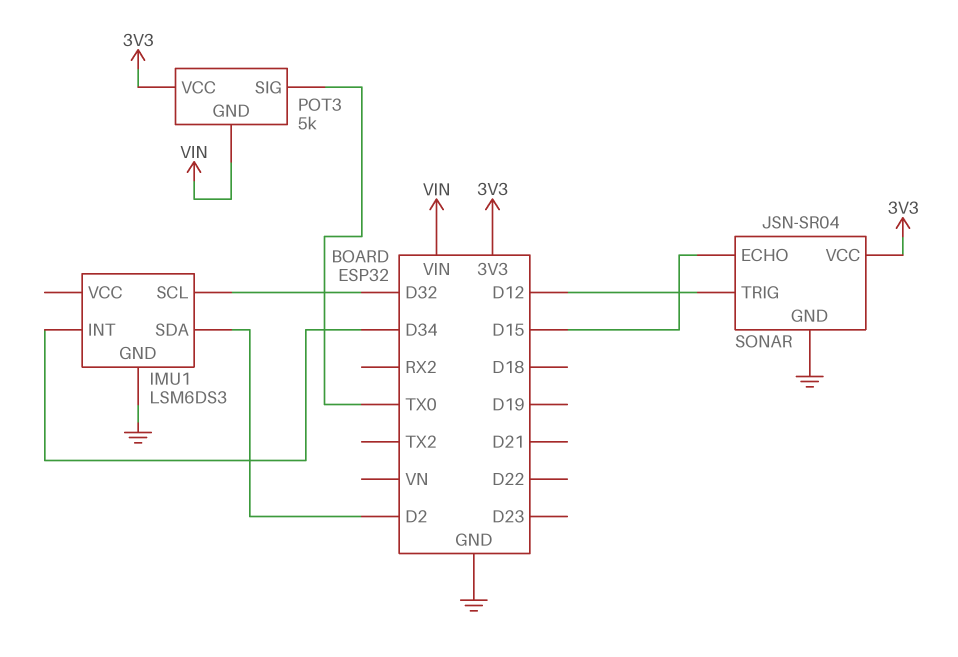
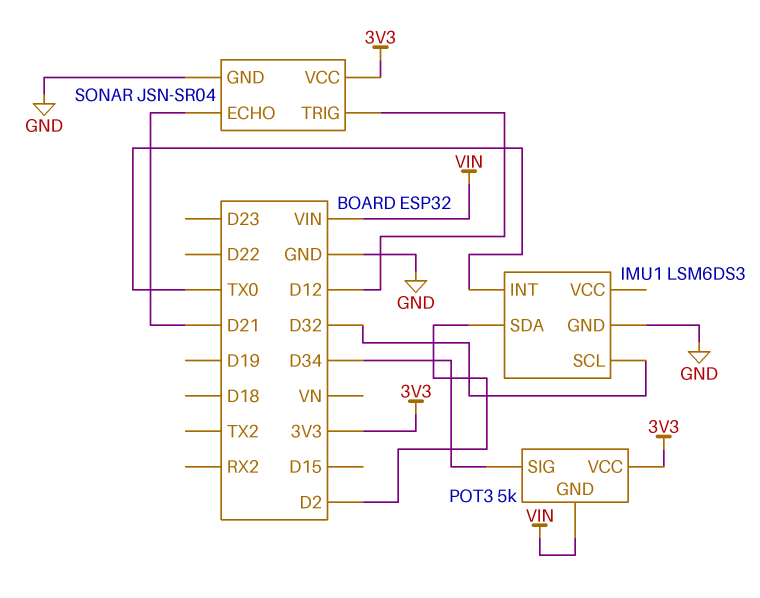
IMU1 pin INT: D34 -> TX0
POT3 pin SIG: TX0 -> D34
SONAR pin ECHO: D15 -> D21

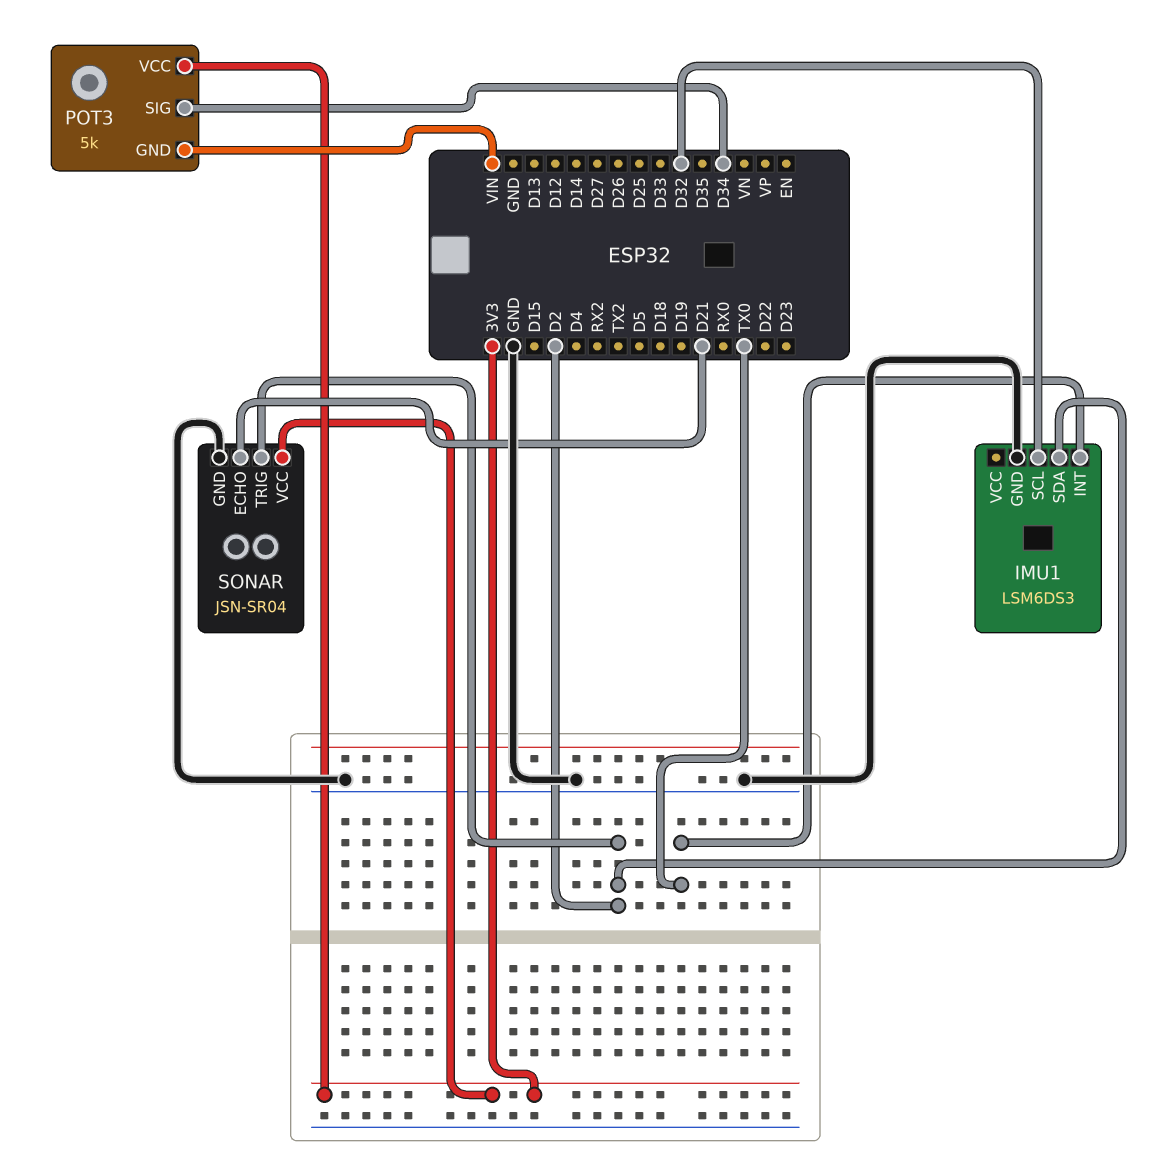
SONAR pin TRIG: D12 -> D2

